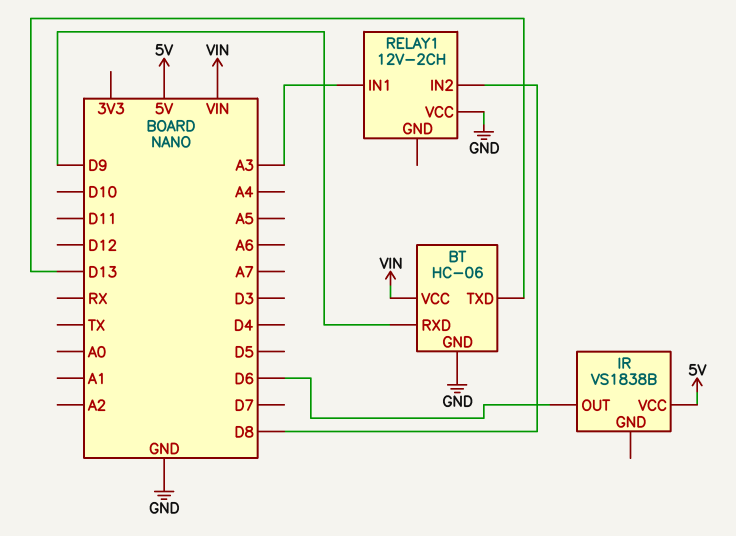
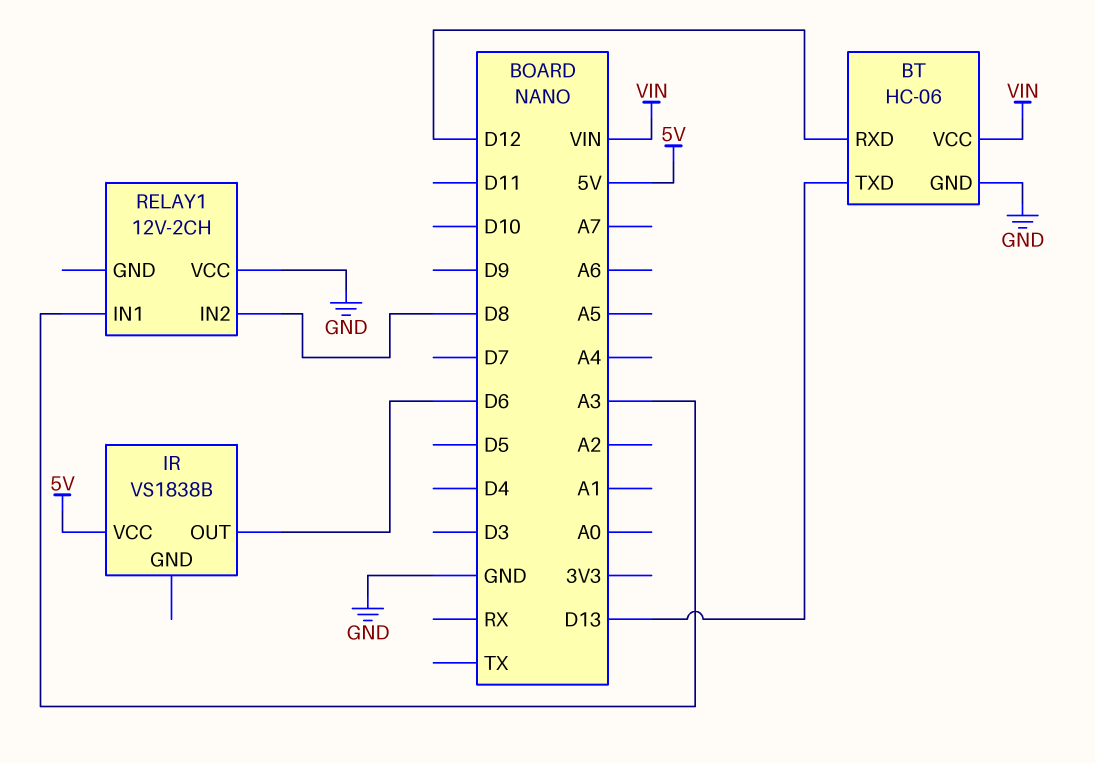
BT pin RXD: D9 -> D12

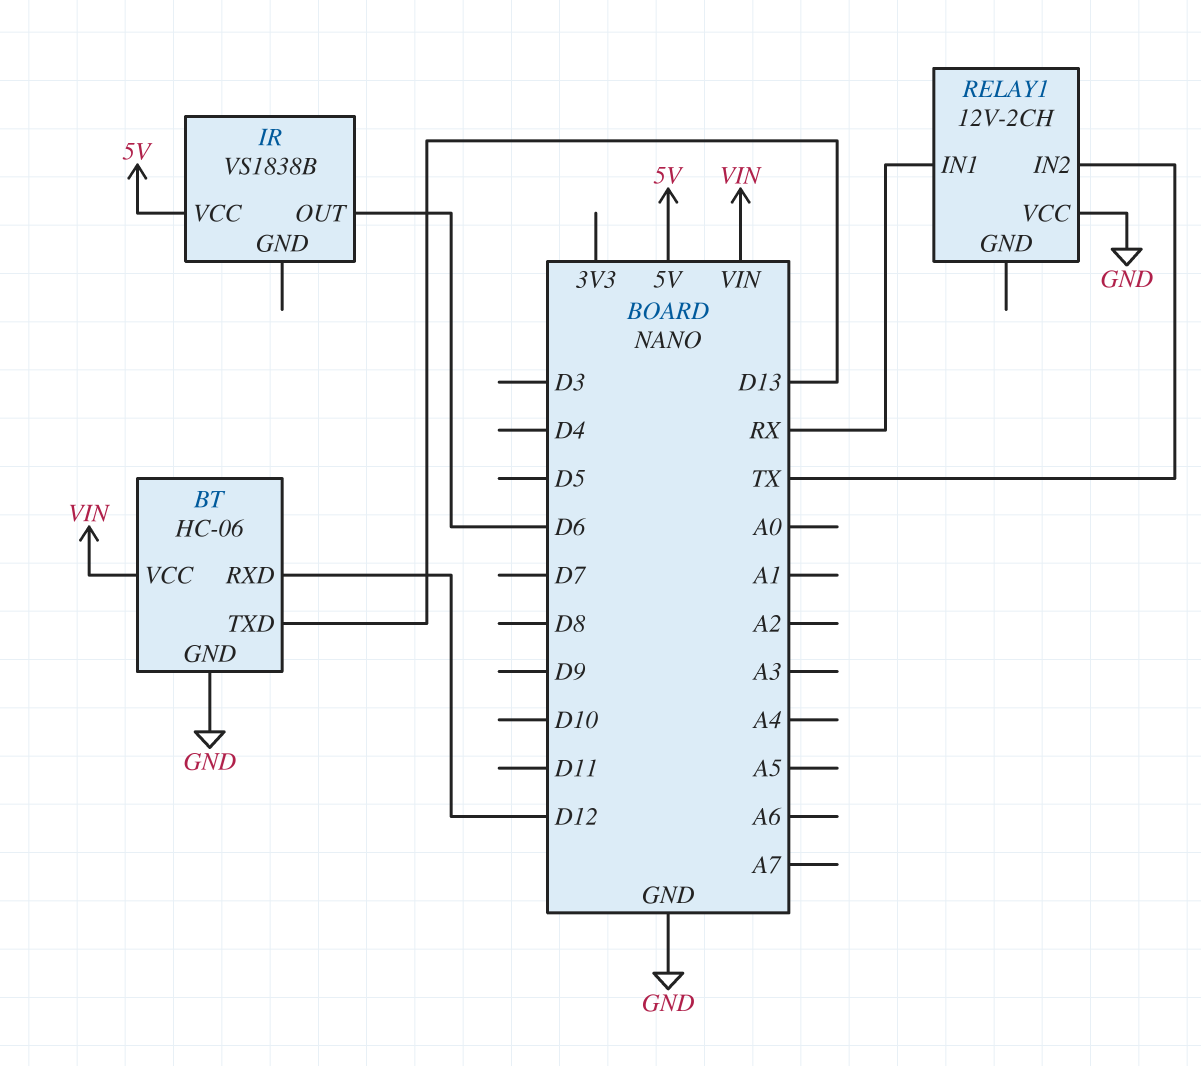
RELAY1 pin IN1: A3 -> RX
RELAY1 pin IN2: D8 -> TX

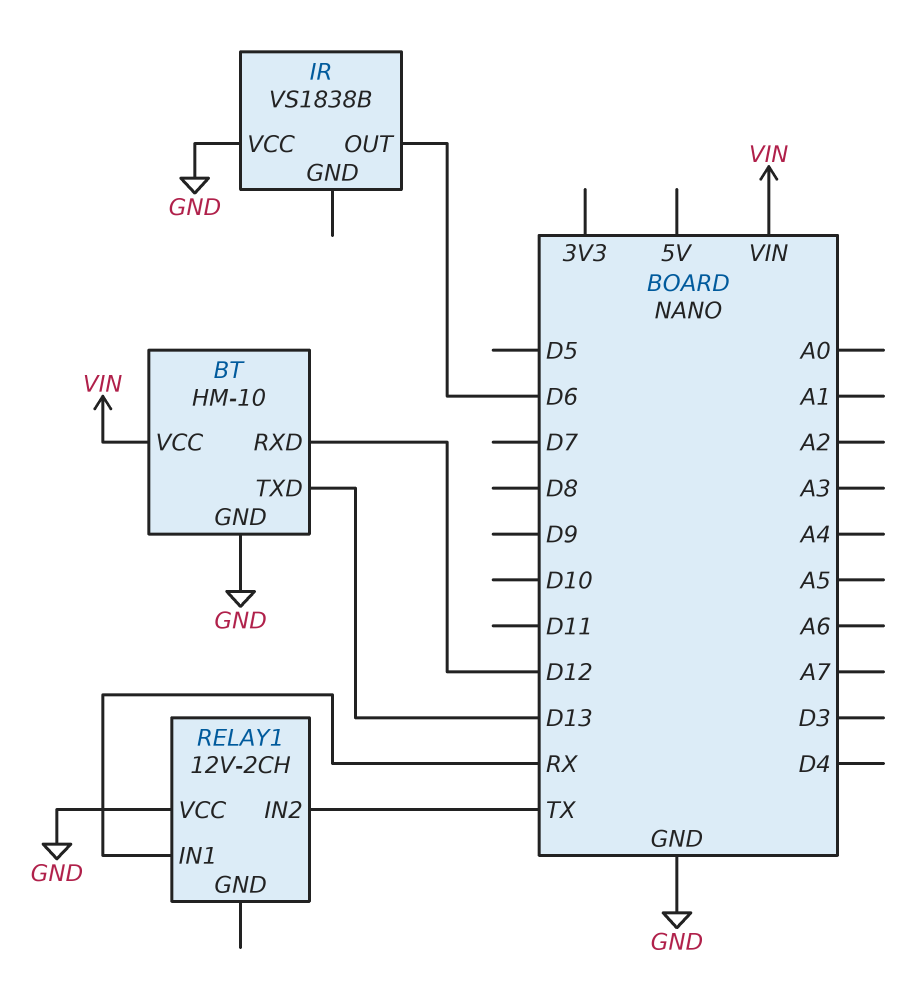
BT: HC-06 -> HM-10
IR pin VCC: 5V -> GND

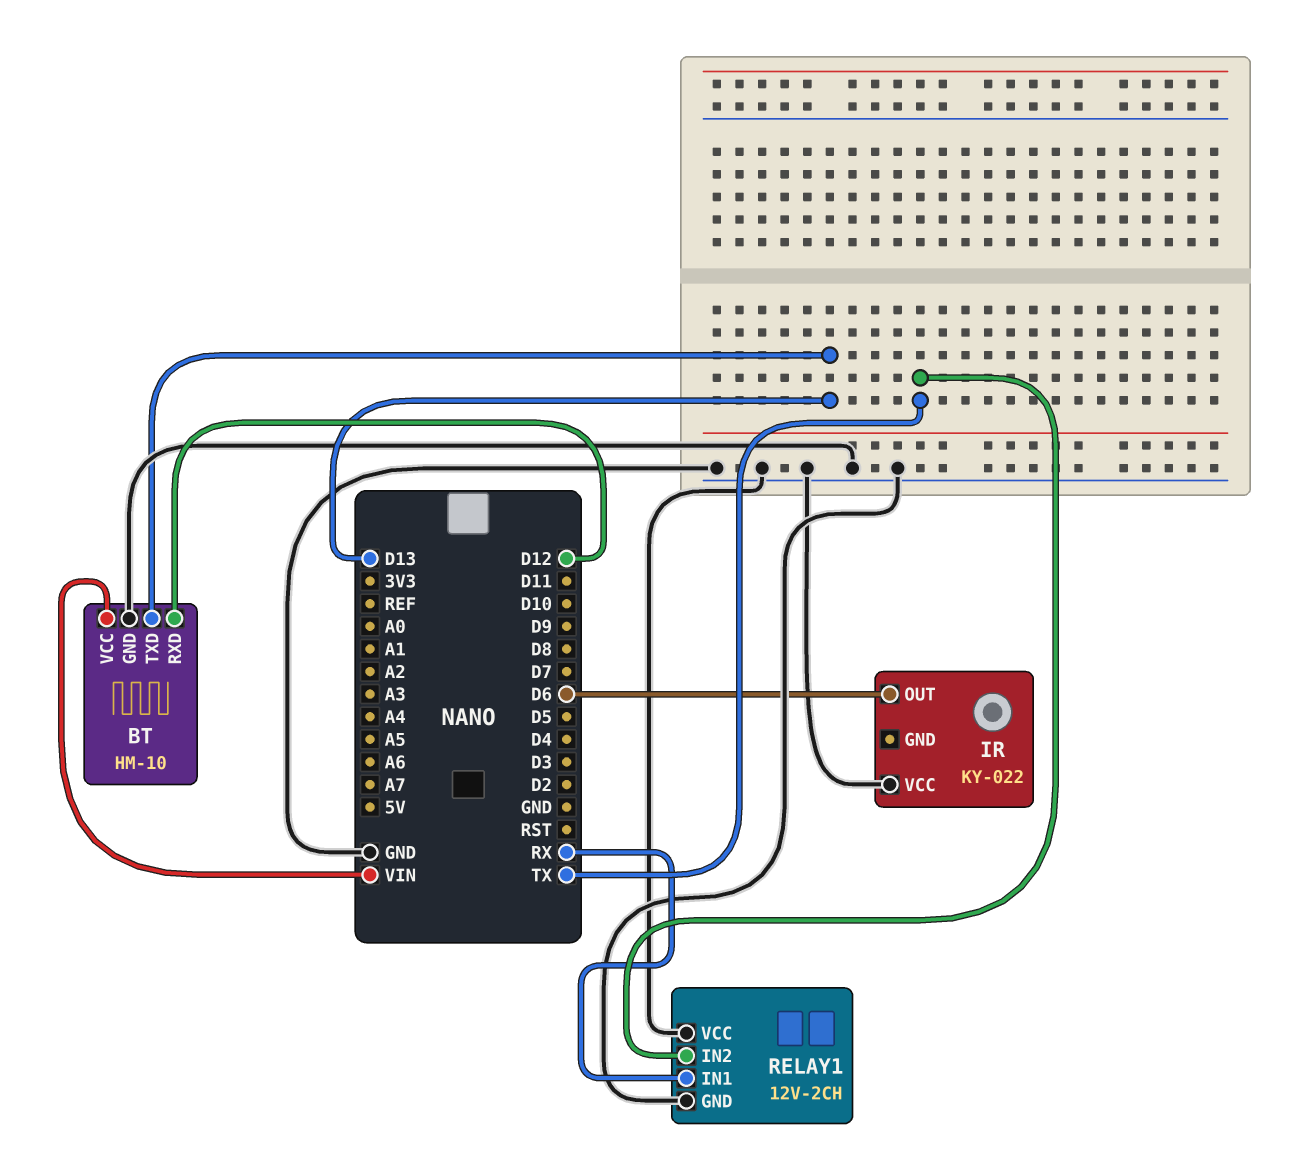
IR: VS1838B -> KY-022
RELAY1 pin GND: none -> GND

